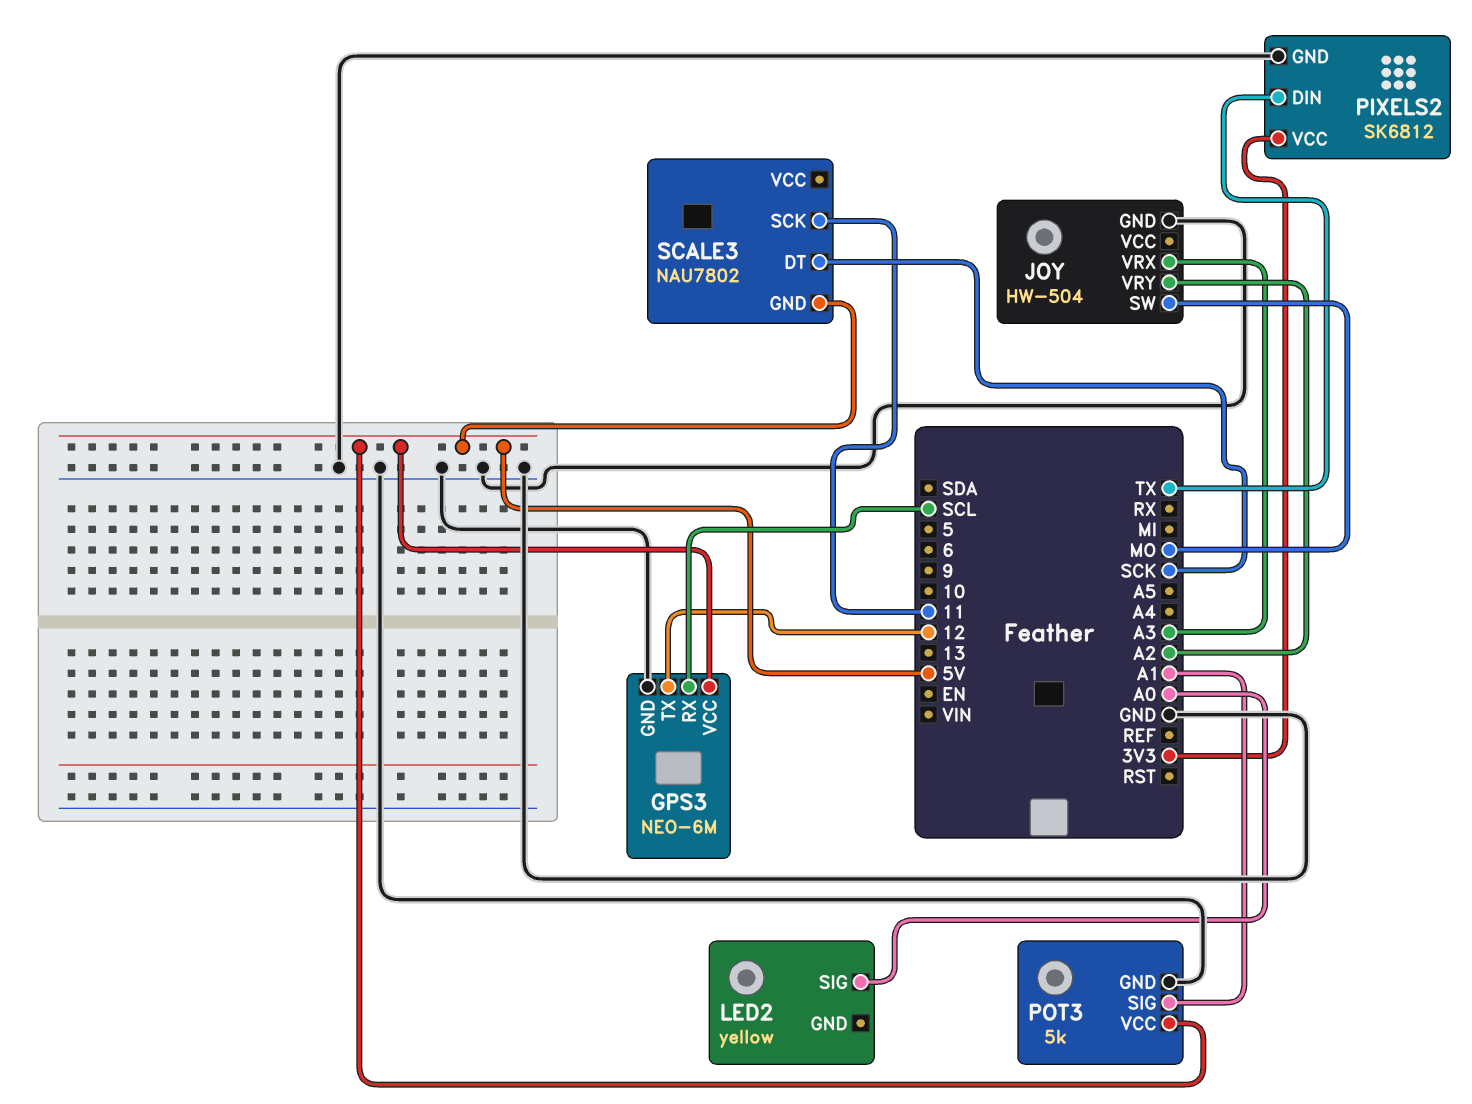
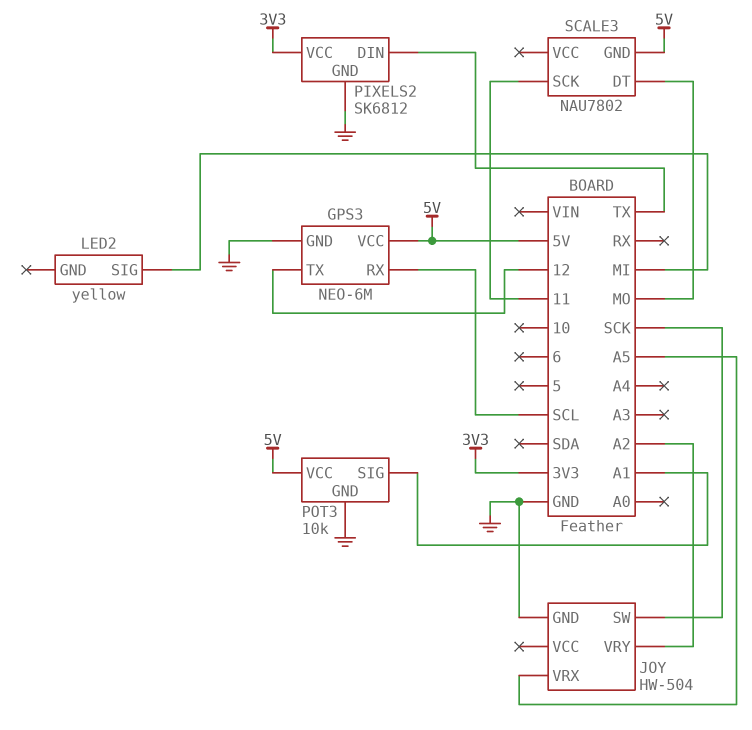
JOY pin SW: MO -> SCK
JOY pin VRX: A3 -> A5
LED2 pin SIG: A0 -> MI
POT3: 5k -> 10k
SCALE3 pin DT: SCK -> MO

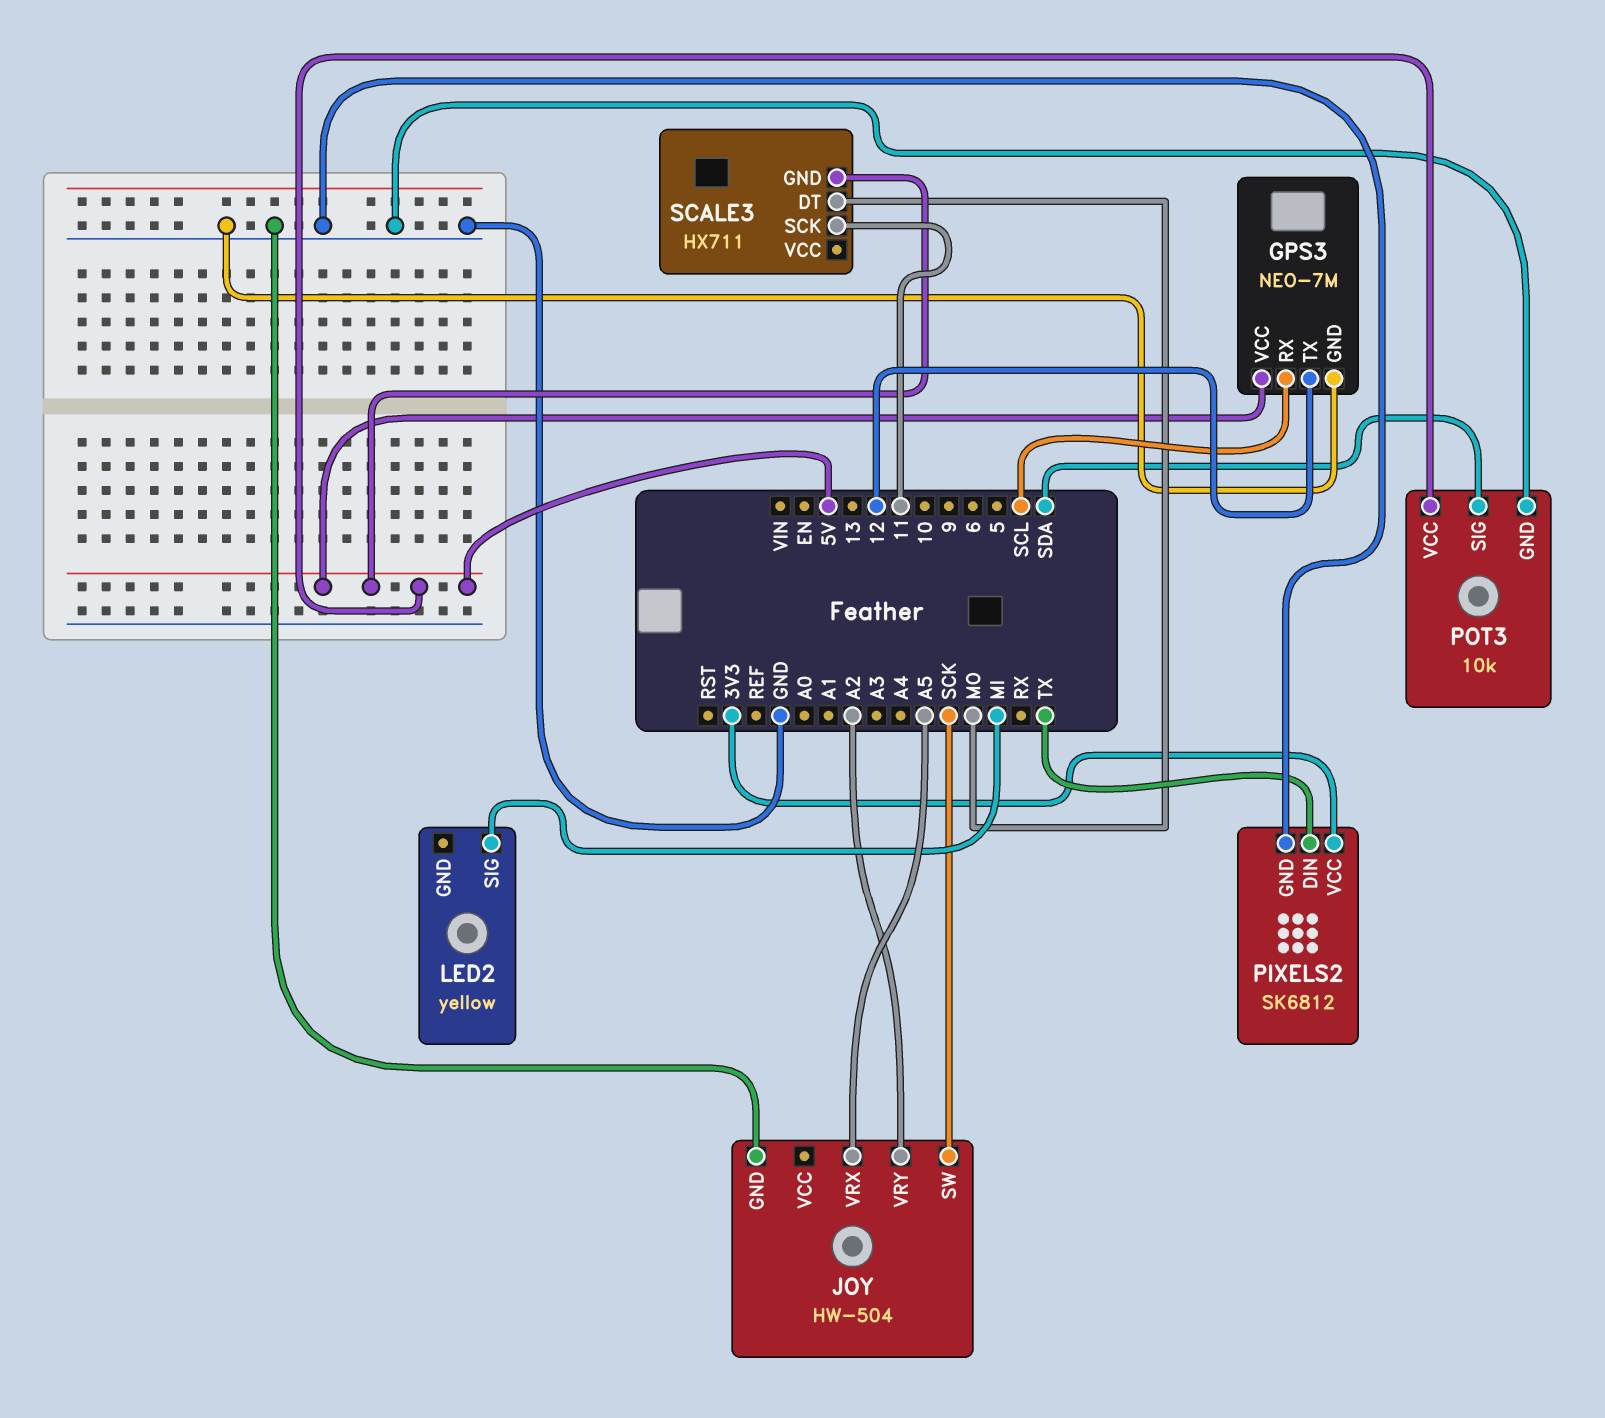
GPS3: NEO-6M -> NEO-7M
POT3 pin SIG: A1 -> SDA
SCALE3: NAU7802 -> HX711

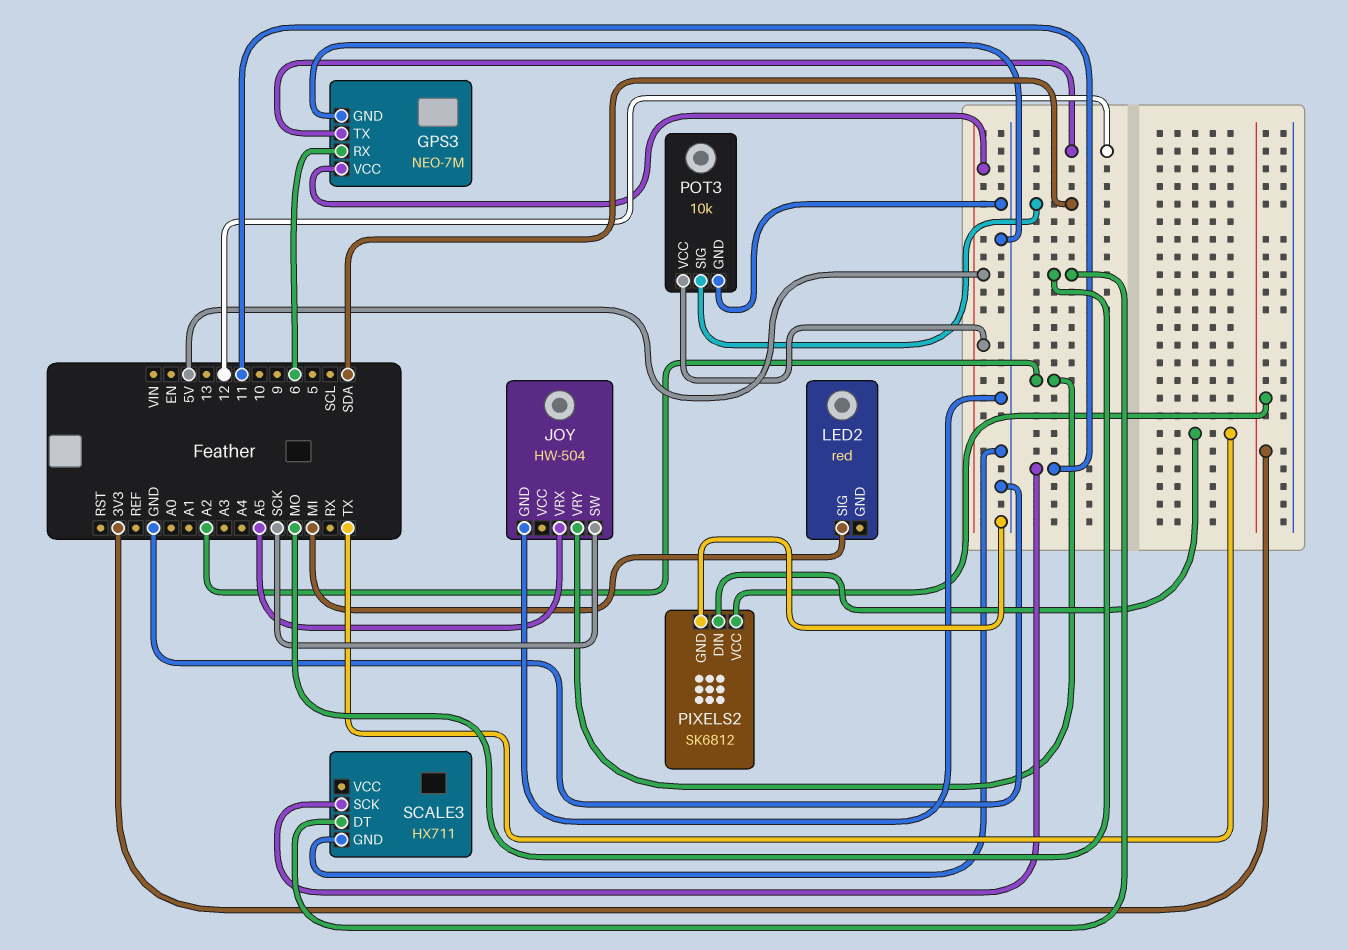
GPS3 pin RX: SCL -> 6
LED2: yellow -> red
SCALE3 pin GND: 5V -> GND

